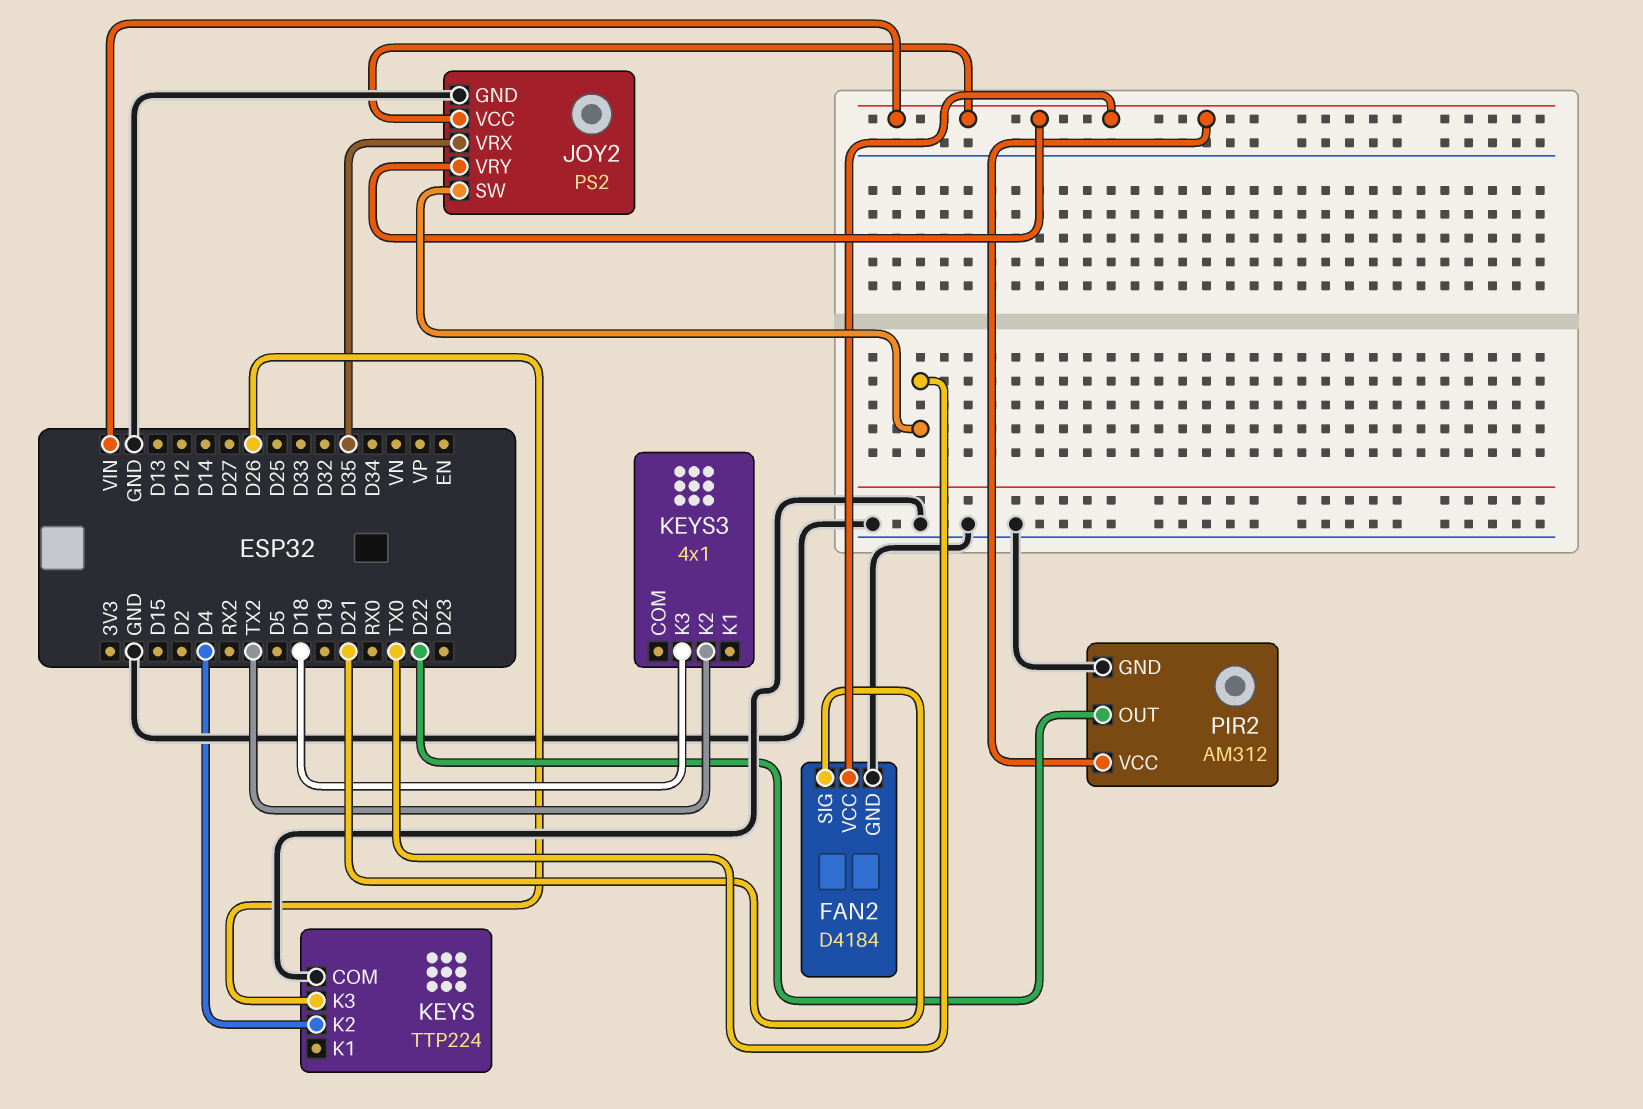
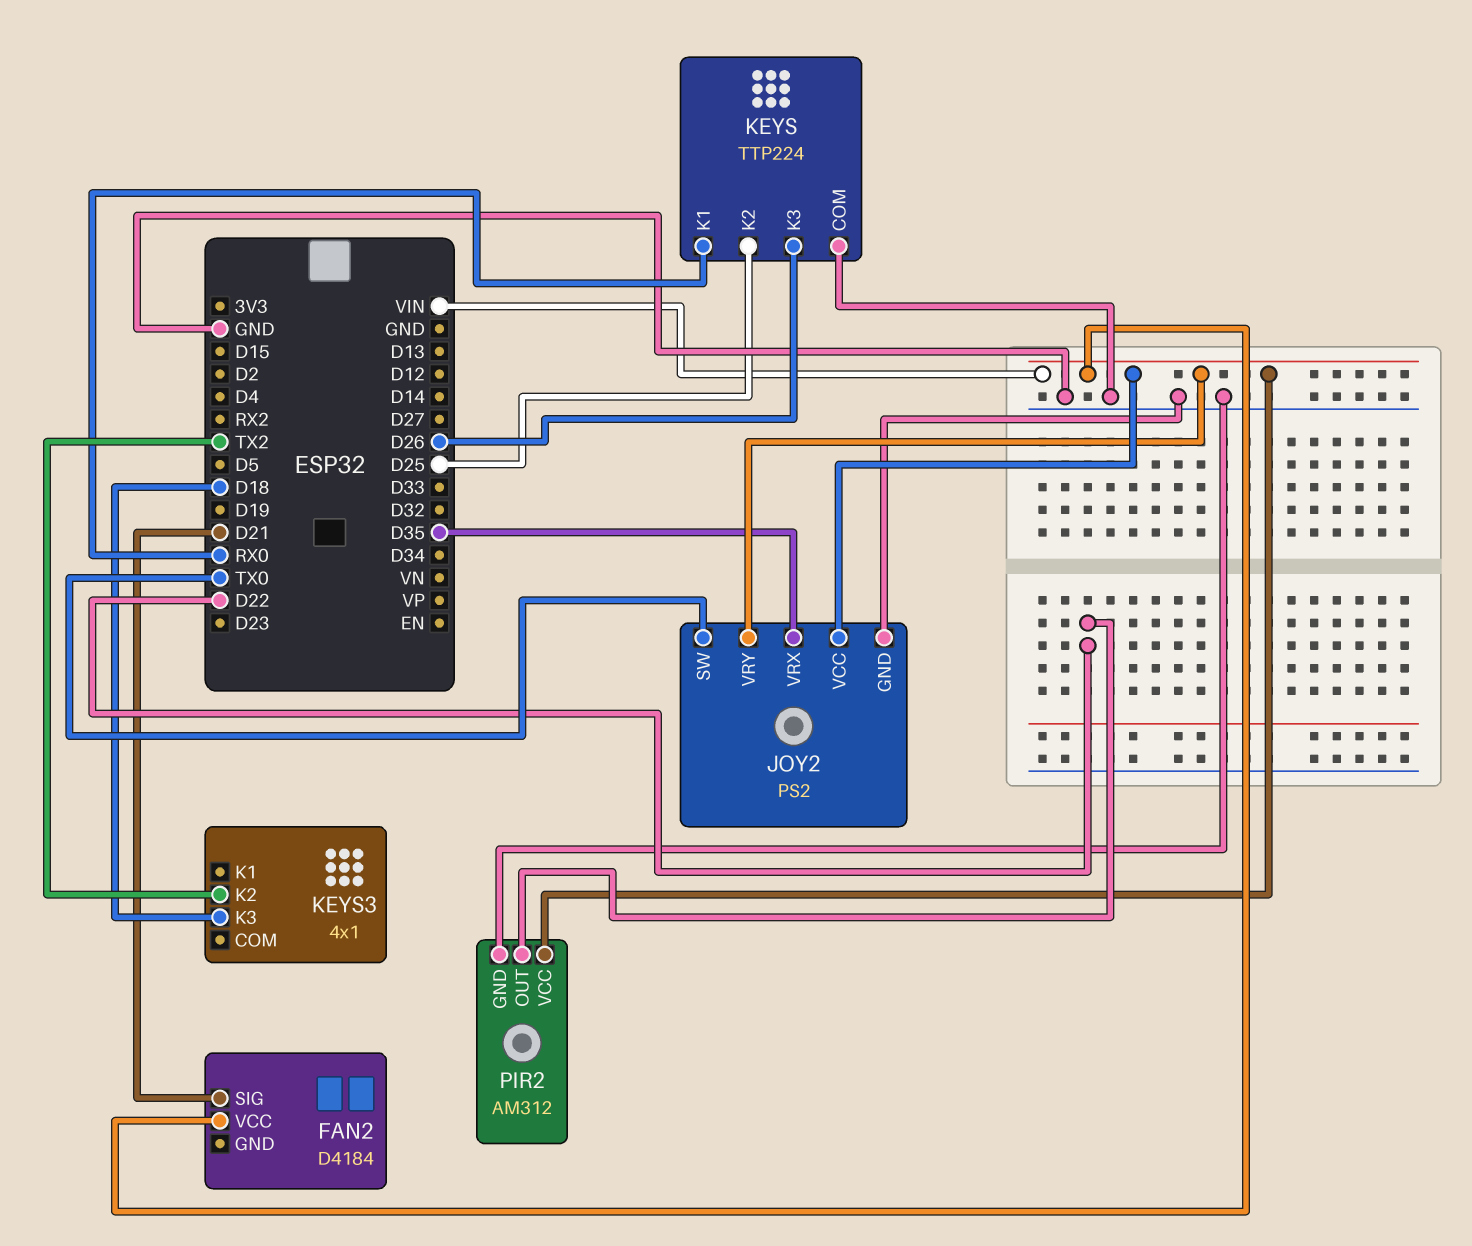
FAN2 pin GND: GND -> none
KEYS pin K1: none -> RX0
KEYS pin K2: D4 -> D25

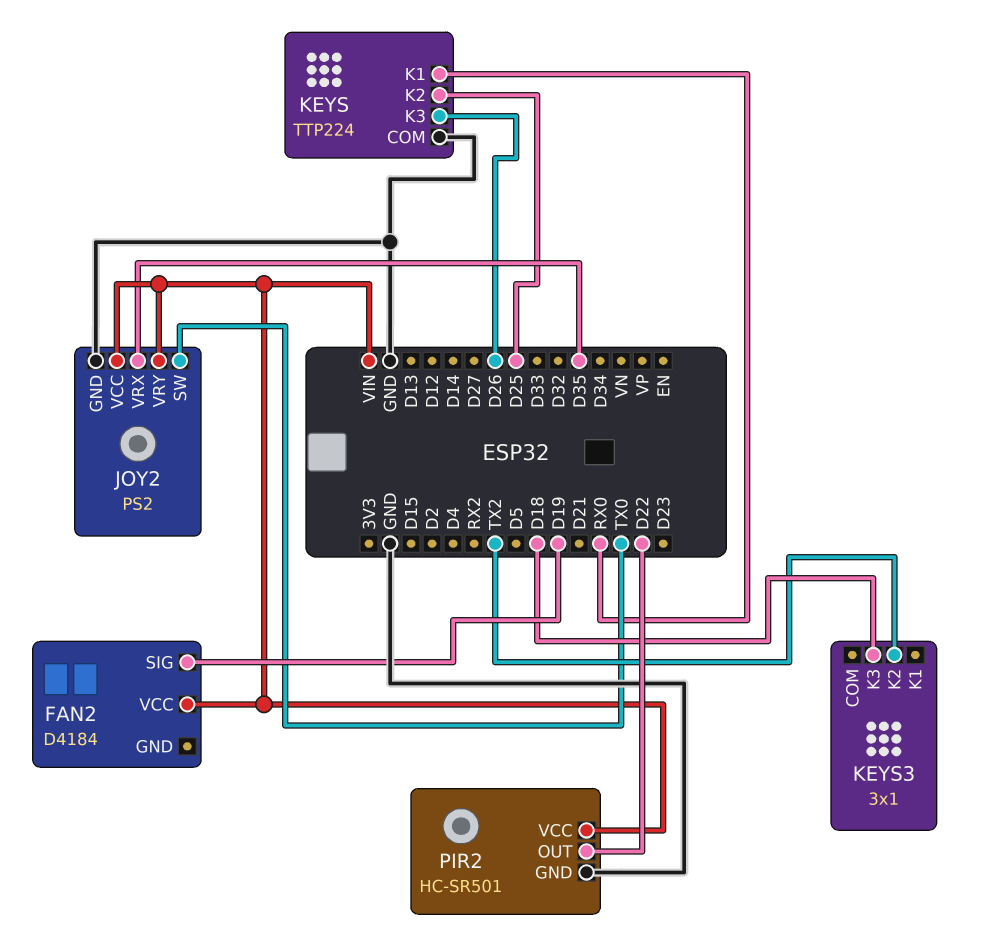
FAN2 pin SIG: D21 -> D19
KEYS3: 4x1 -> 3x1
PIR2: AM312 -> HC-SR501

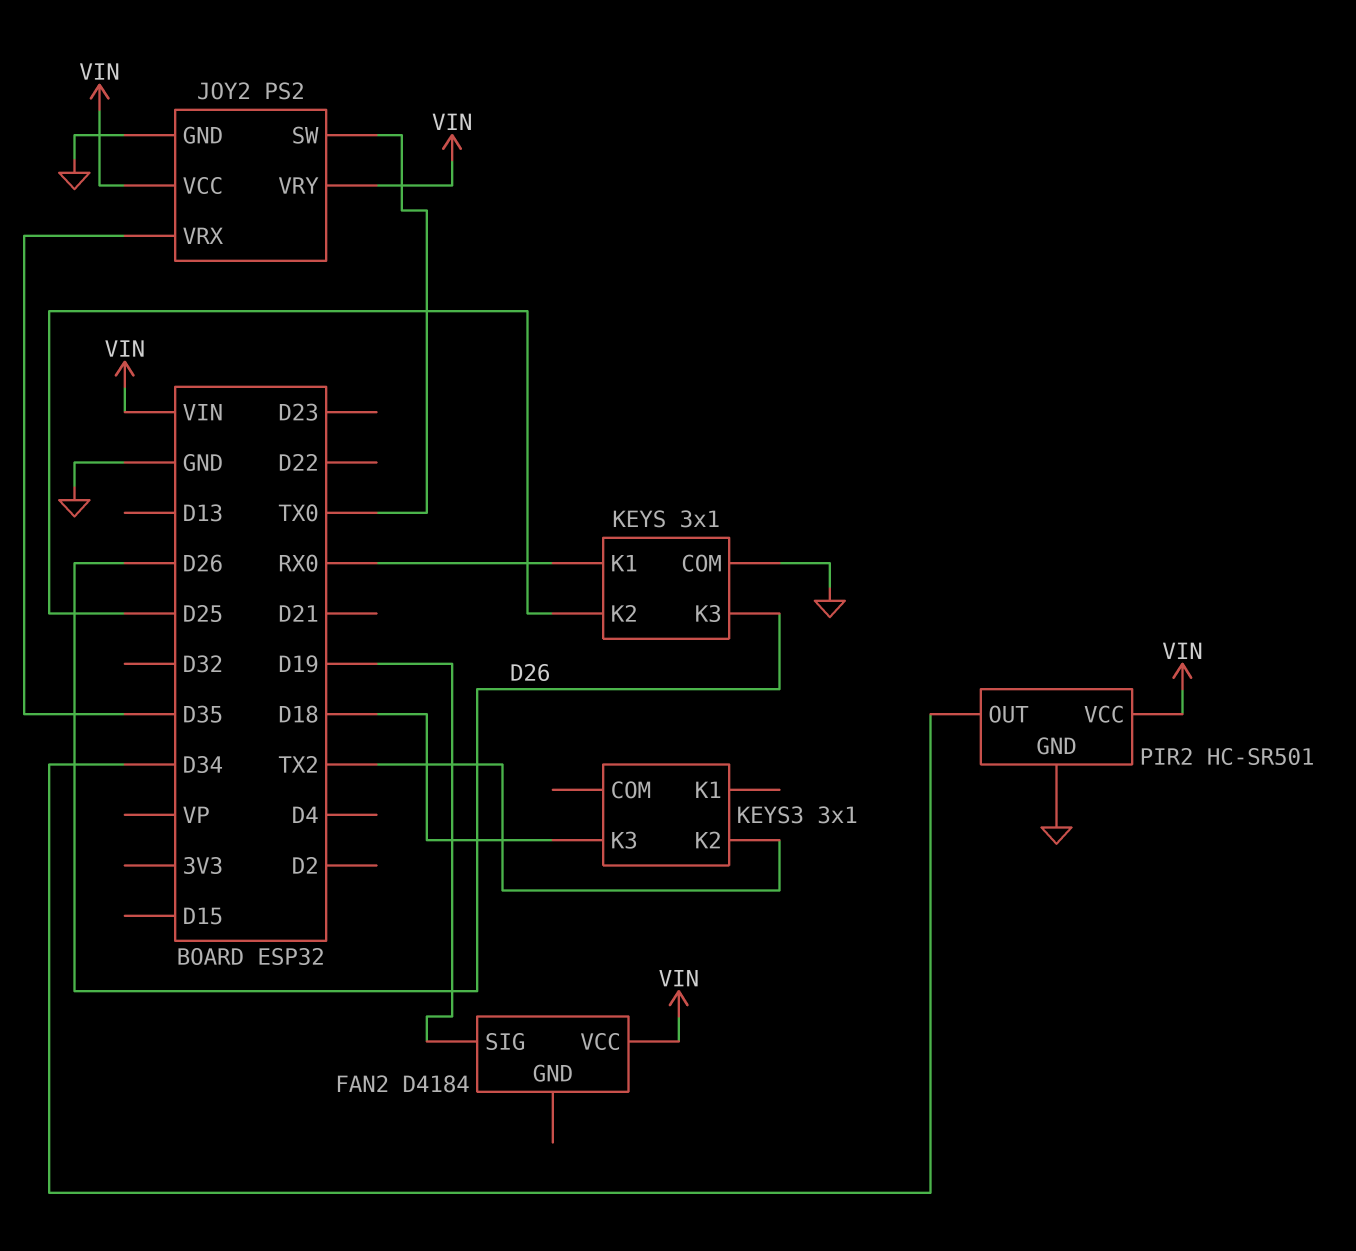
KEYS: TTP224 -> 3x1
PIR2 pin OUT: D22 -> D34

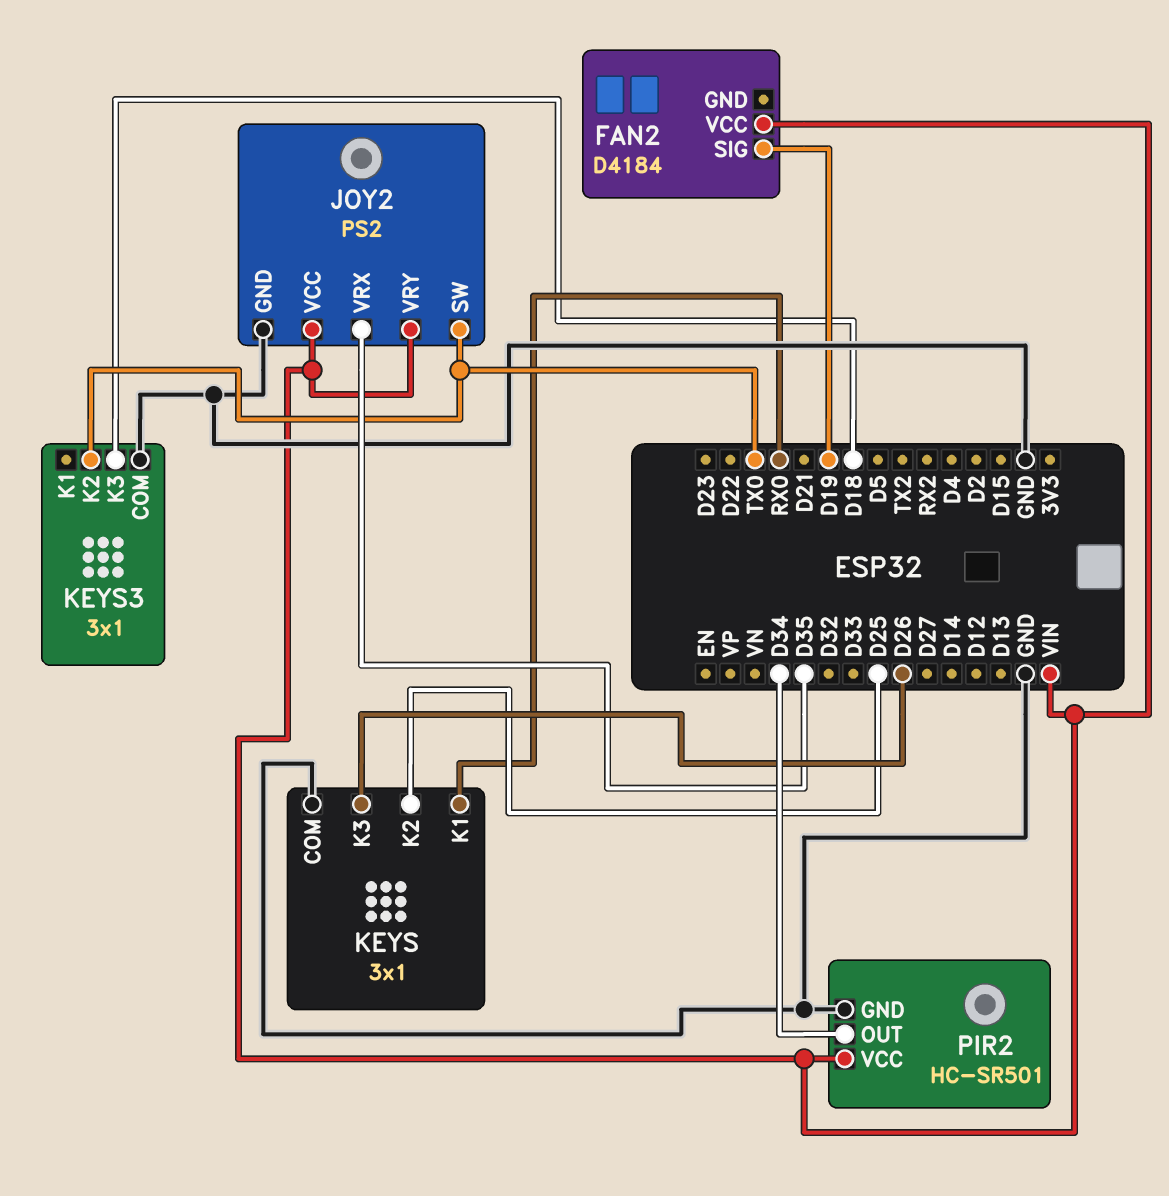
KEYS3 pin COM: none -> GND
KEYS3 pin K2: TX2 -> TX0

